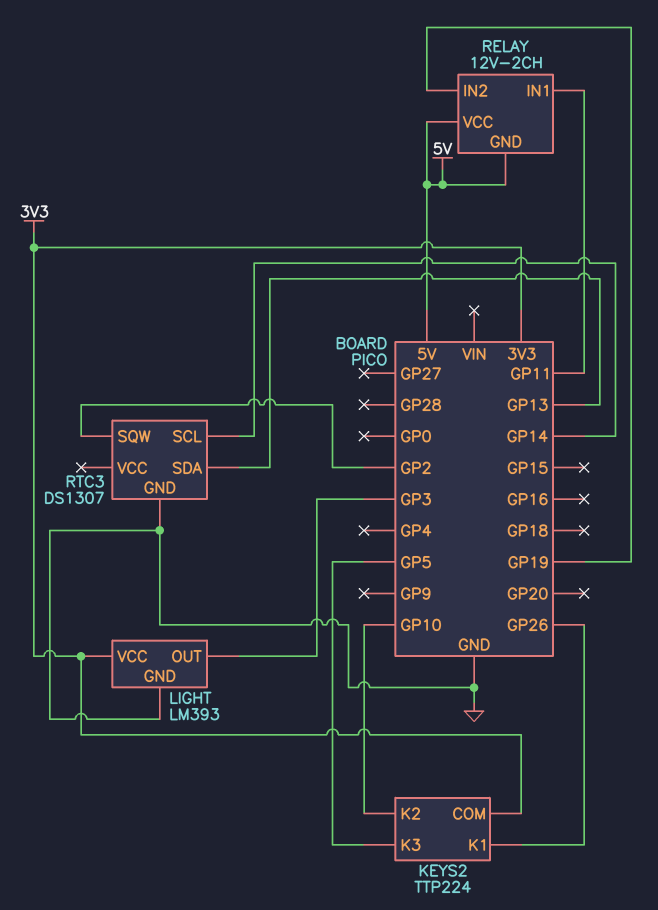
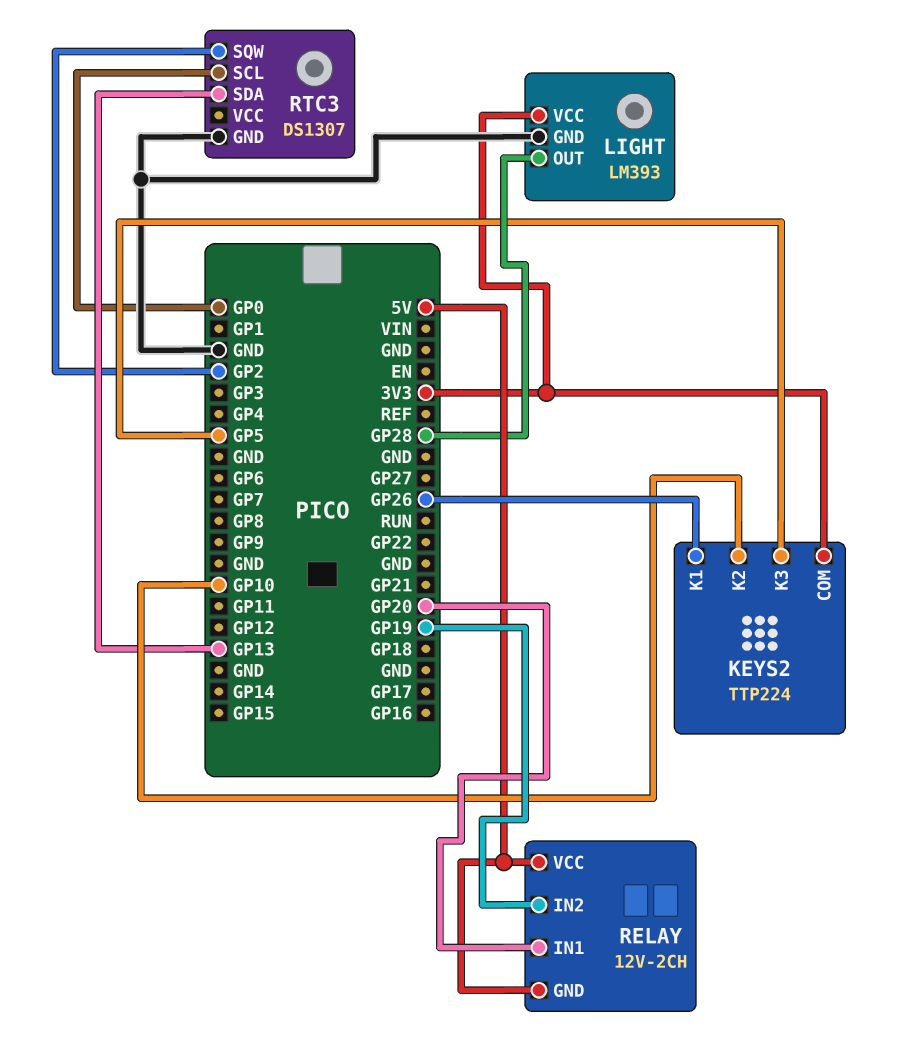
LIGHT pin OUT: GP3 -> GP28
RELAY pin IN1: GP11 -> GP20
RTC3 pin SCL: GP14 -> GP0

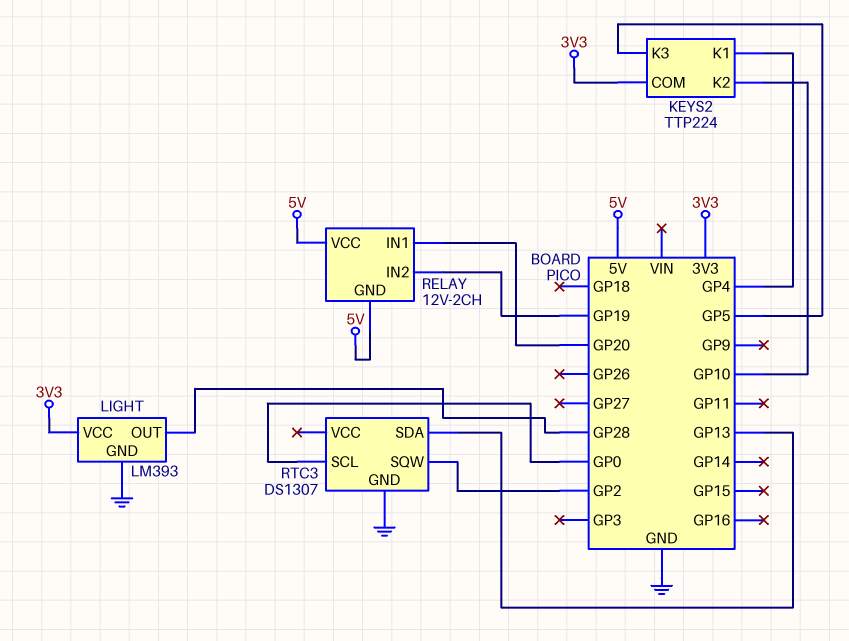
KEYS2 pin K1: GP26 -> GP4

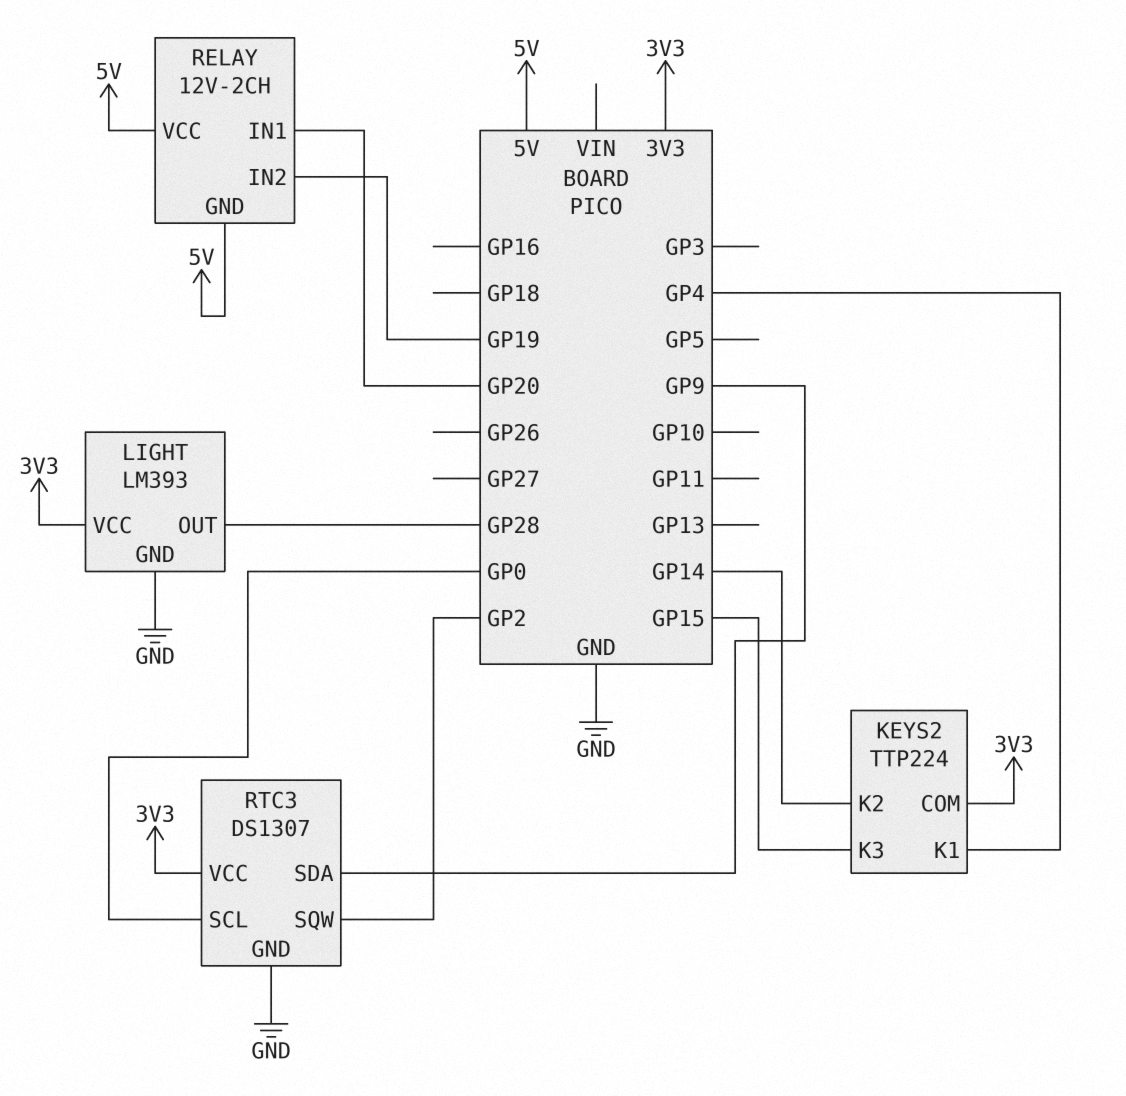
KEYS2 pin K2: GP10 -> GP14
KEYS2 pin K3: GP5 -> GP15
RTC3 pin SDA: GP13 -> GP9
RTC3 pin VCC: none -> 3V3

